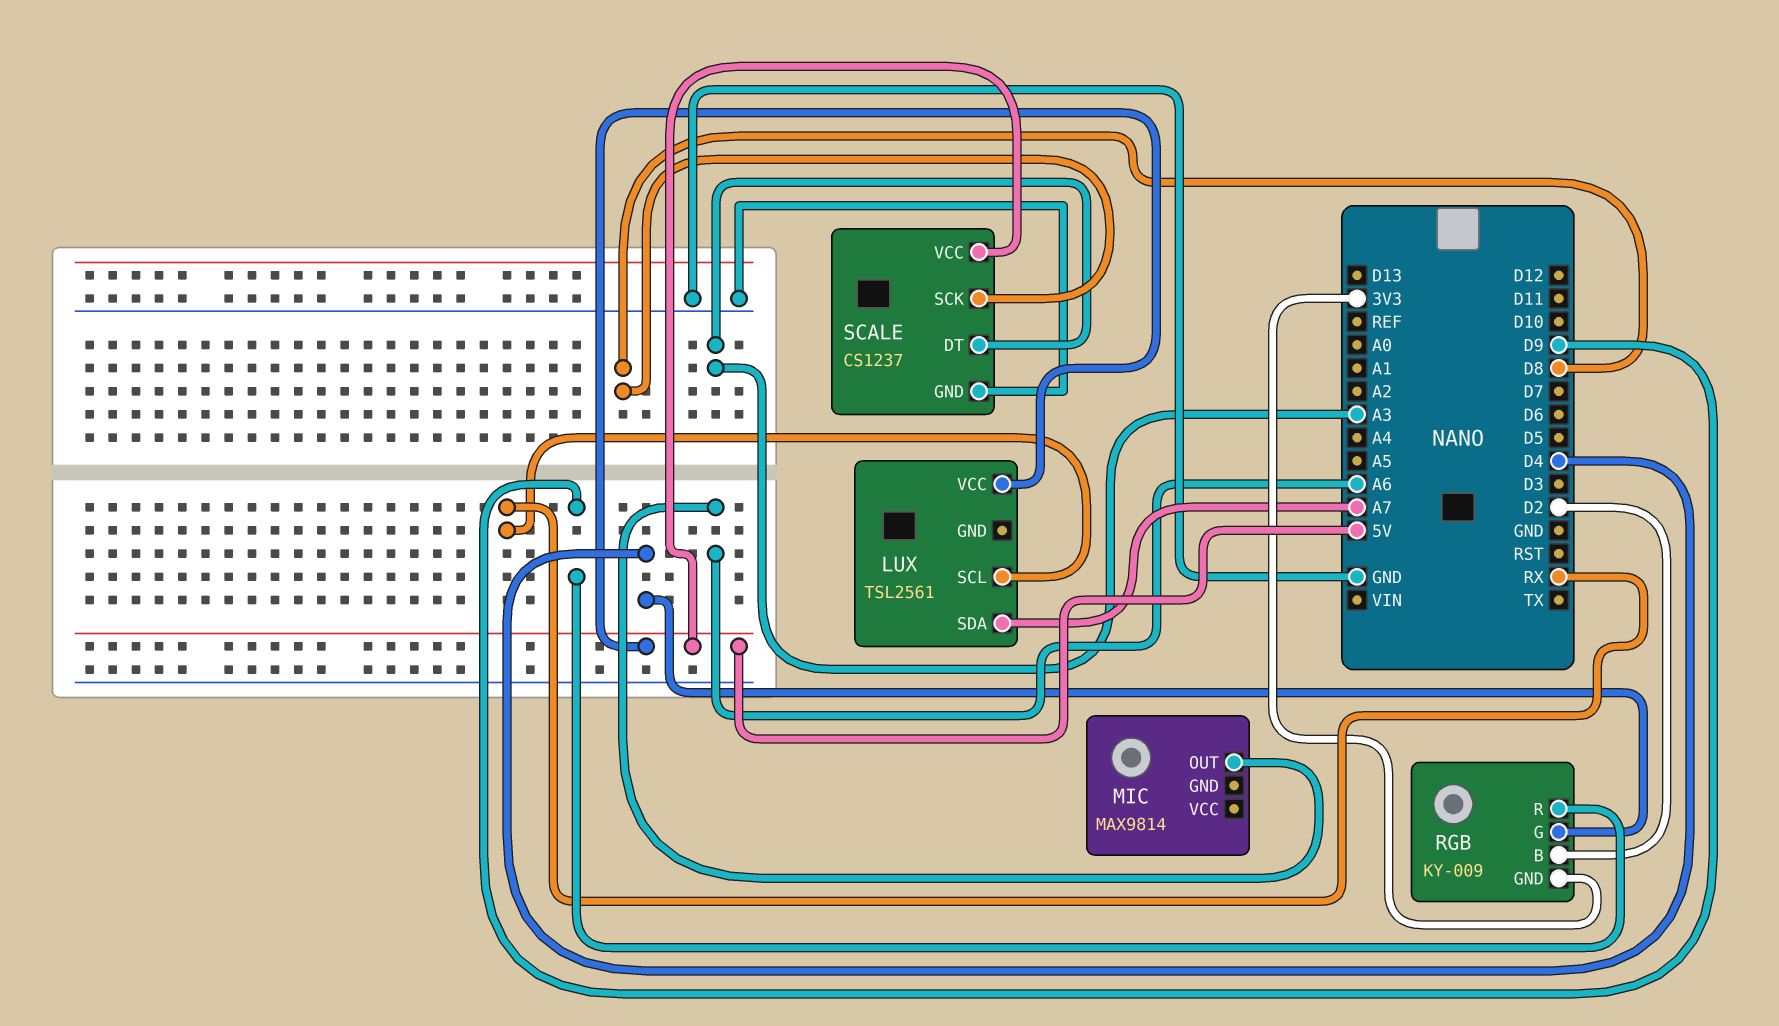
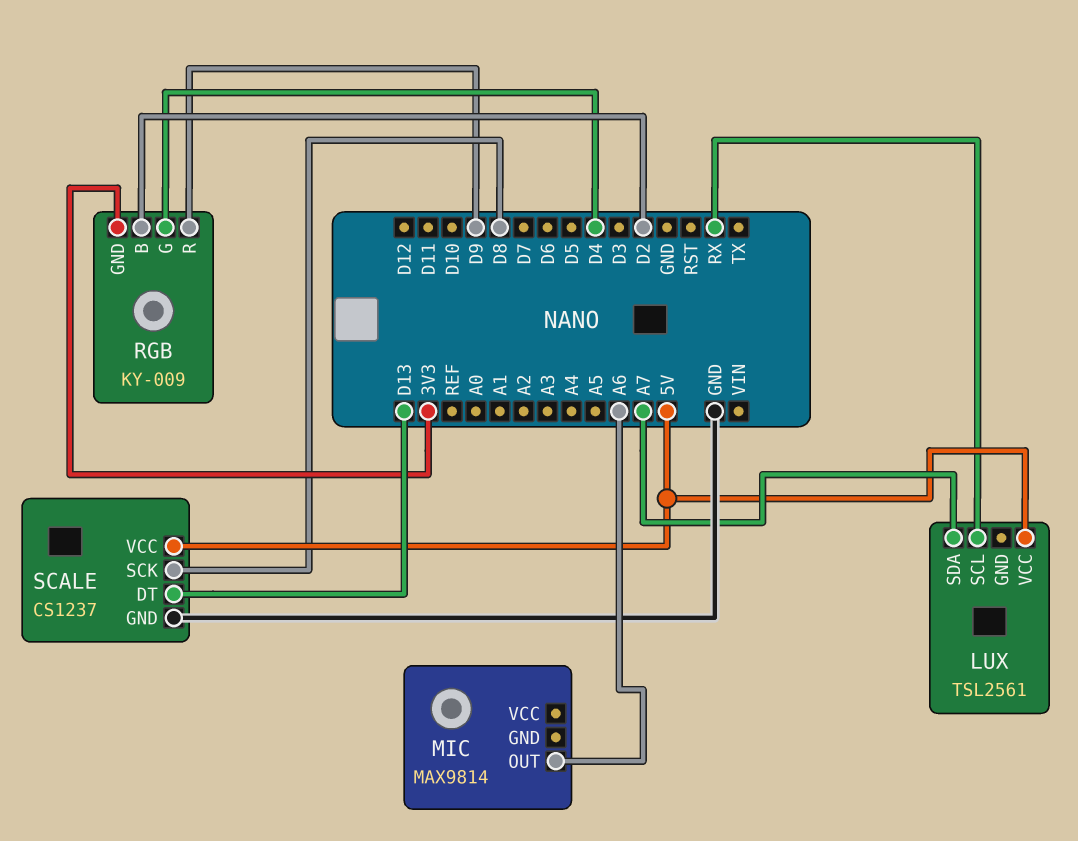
SCALE pin DT: A3 -> D13

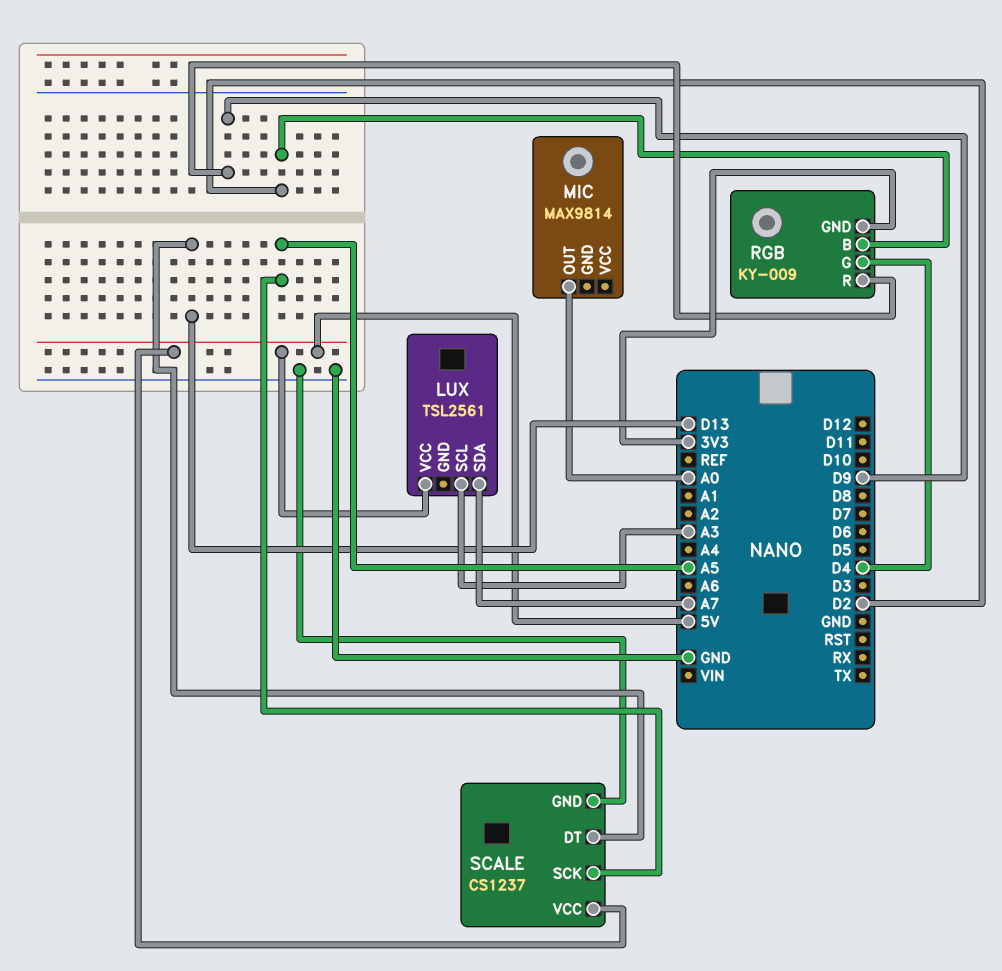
LUX pin SCL: RX -> A3
MIC pin OUT: A6 -> A0
SCALE pin SCK: D8 -> A5

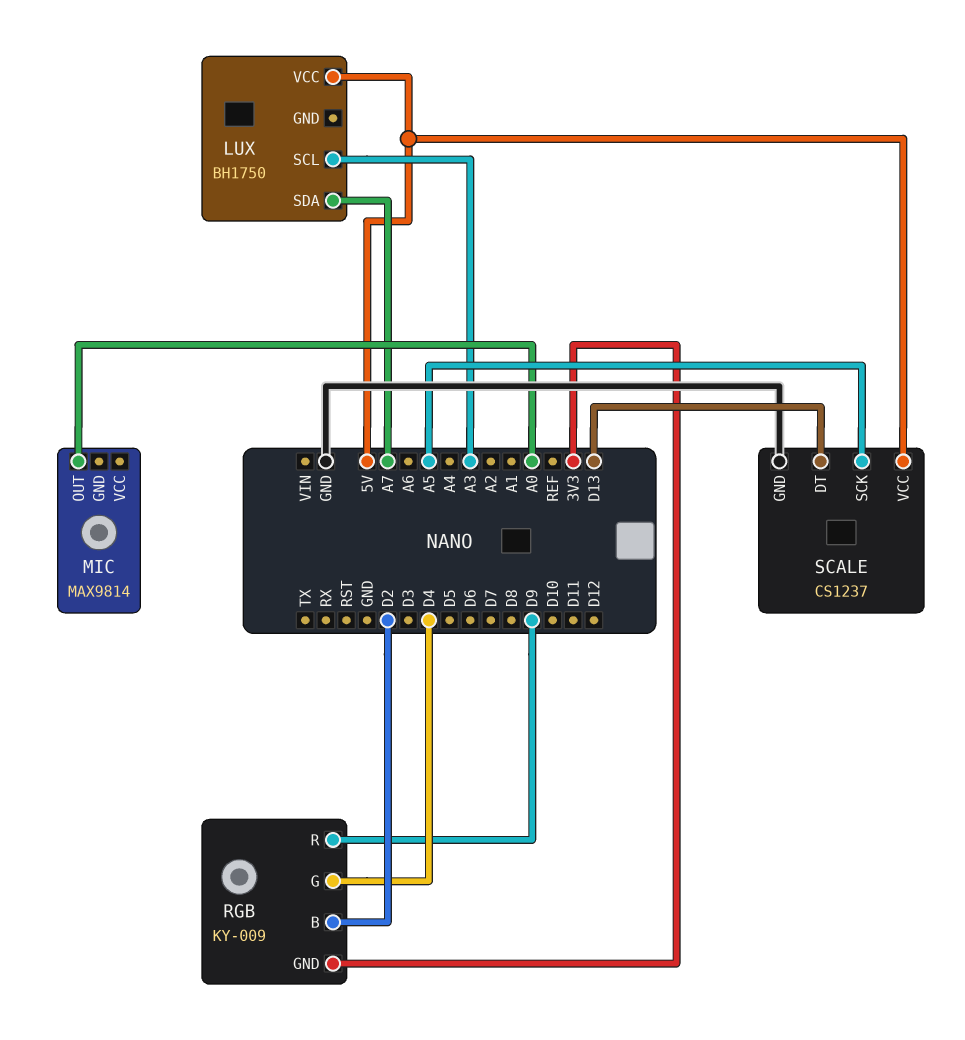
LUX: TSL2561 -> BH1750

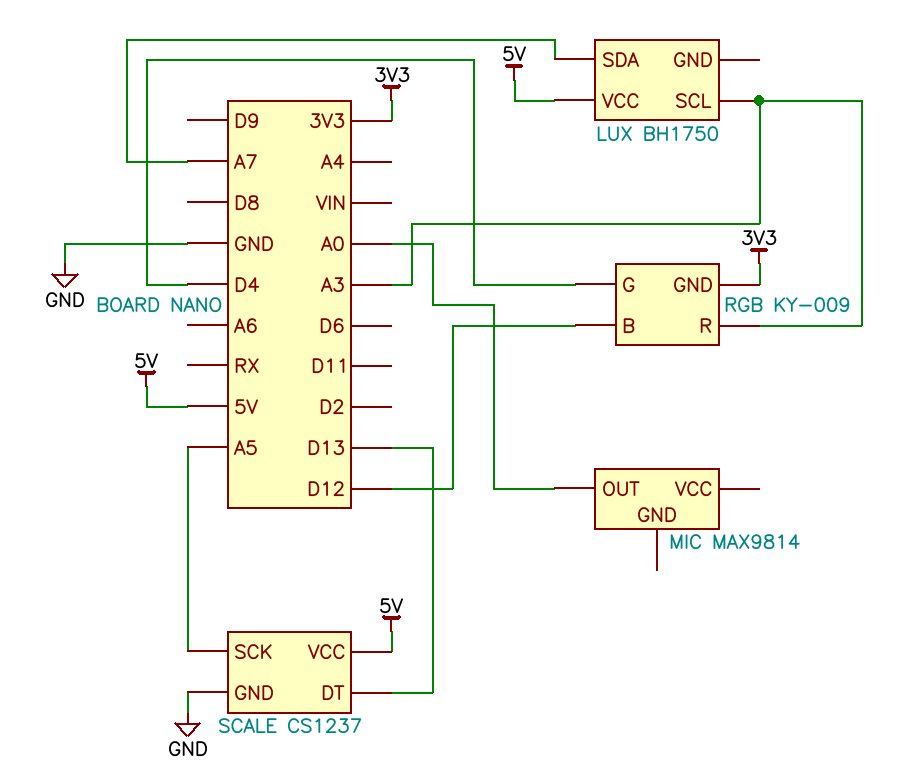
RGB pin B: D2 -> D12
RGB pin R: D9 -> A3

